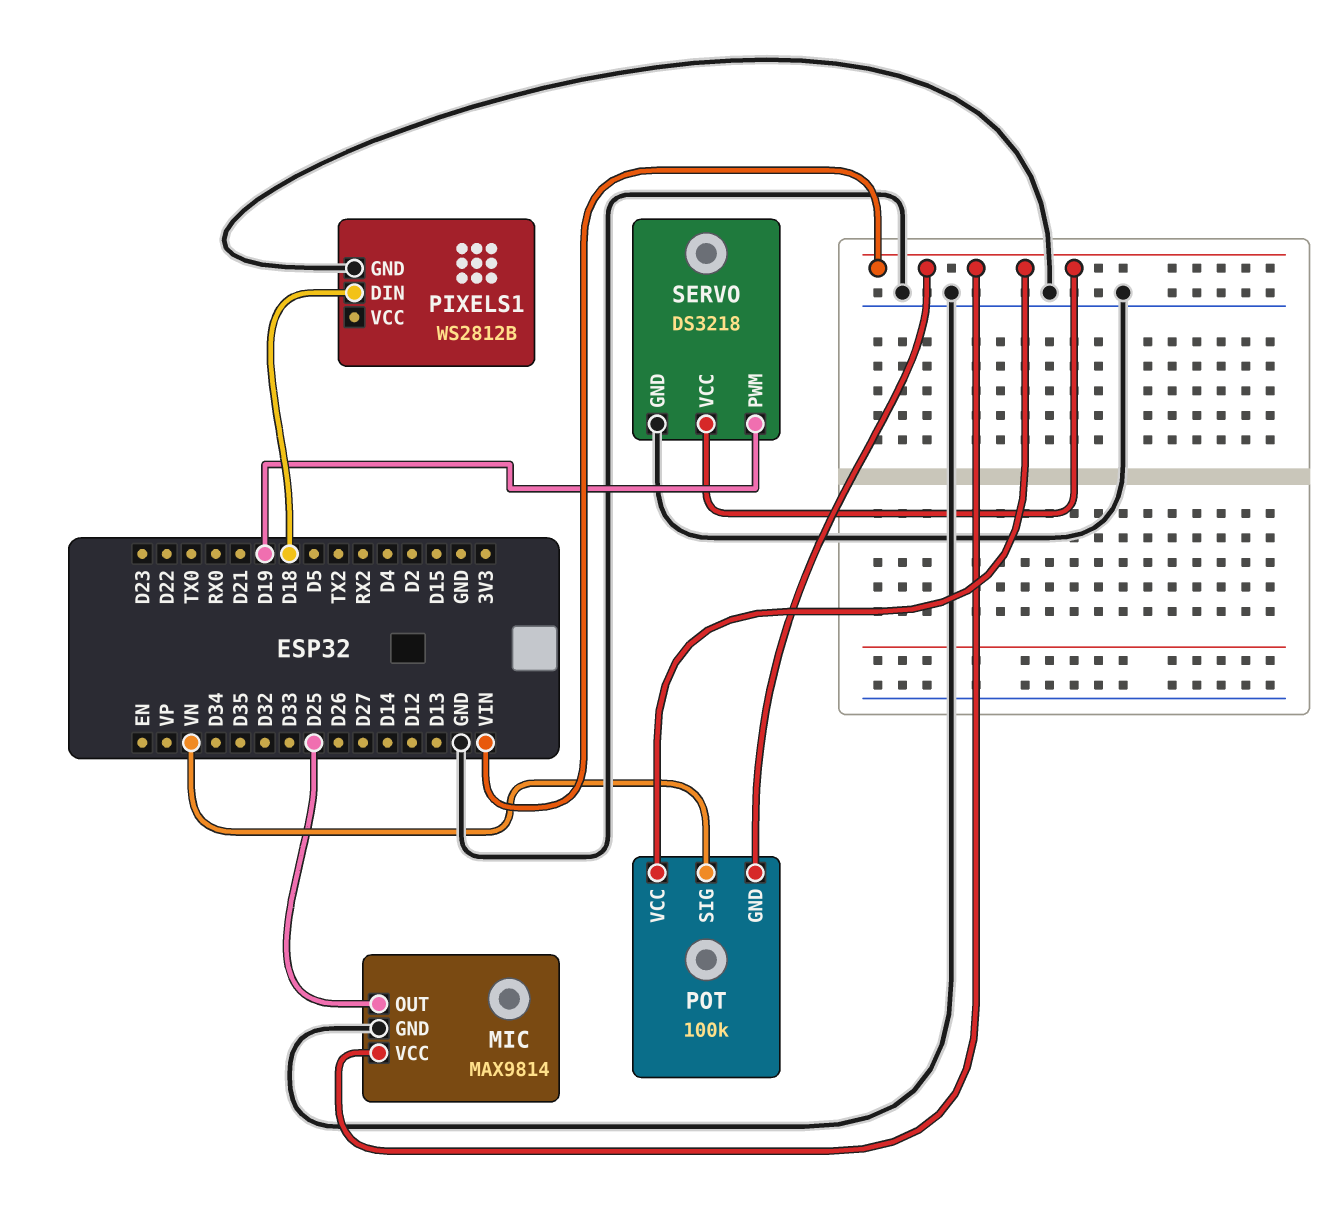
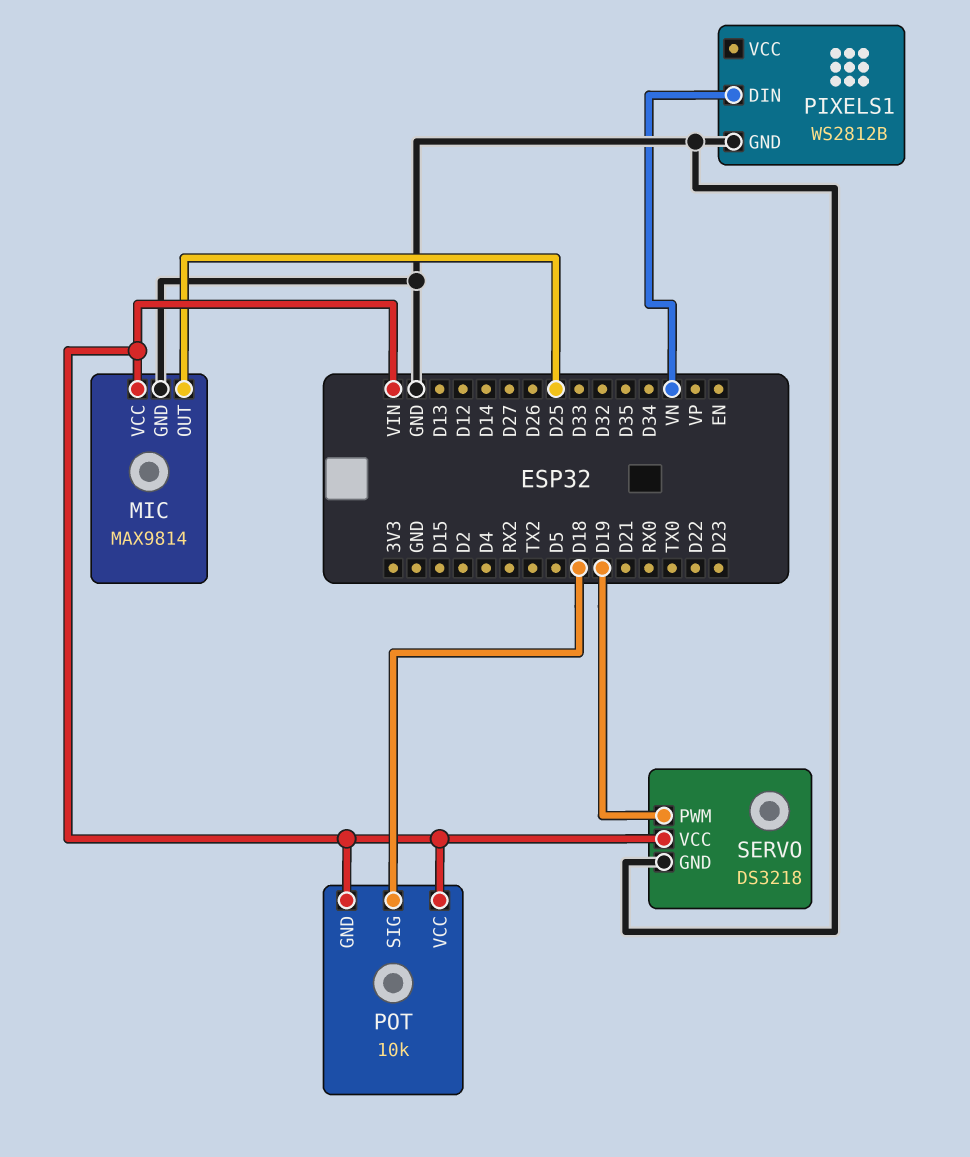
PIXELS1 pin DIN: D18 -> VN
POT: 100k -> 10k
POT pin SIG: VN -> D18

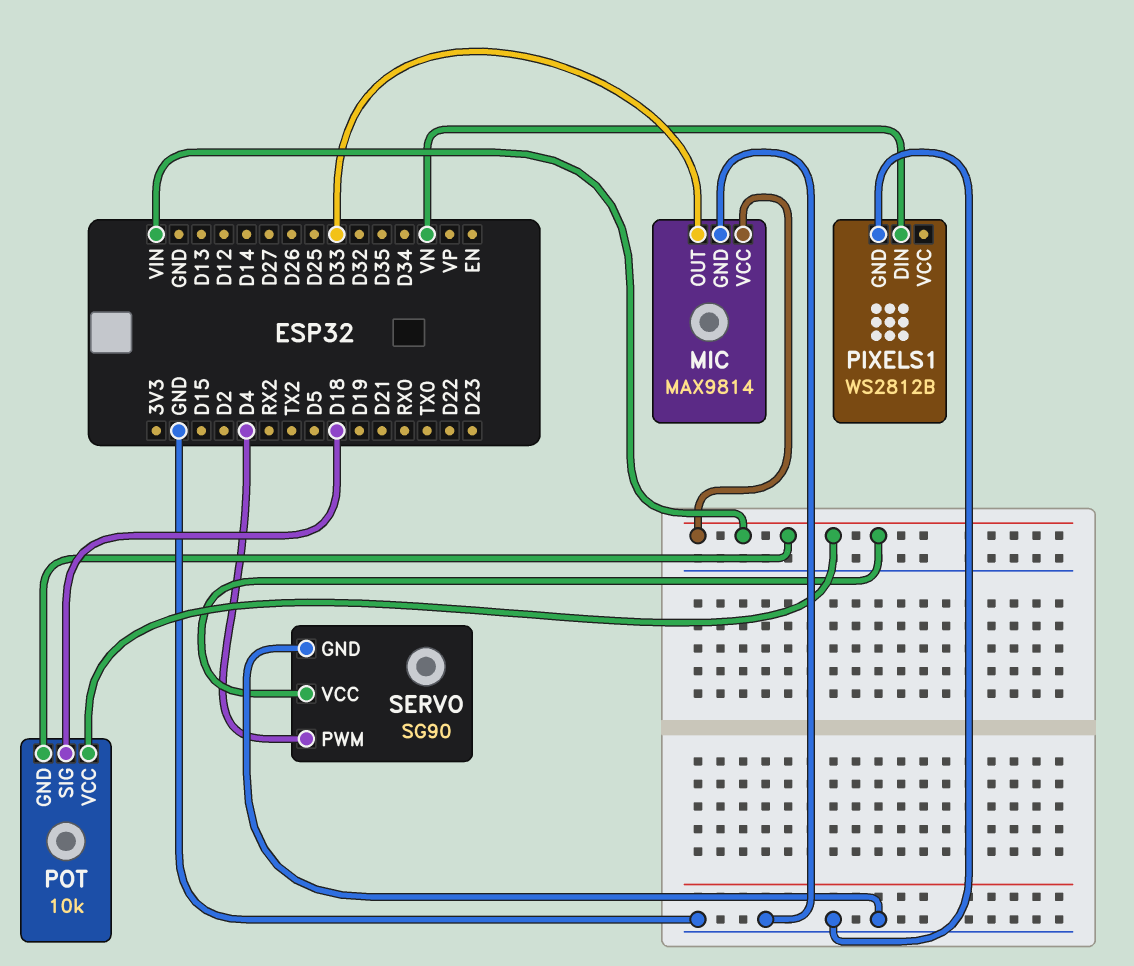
MIC pin OUT: D25 -> D33
SERVO: DS3218 -> SG90
SERVO pin PWM: D19 -> D4

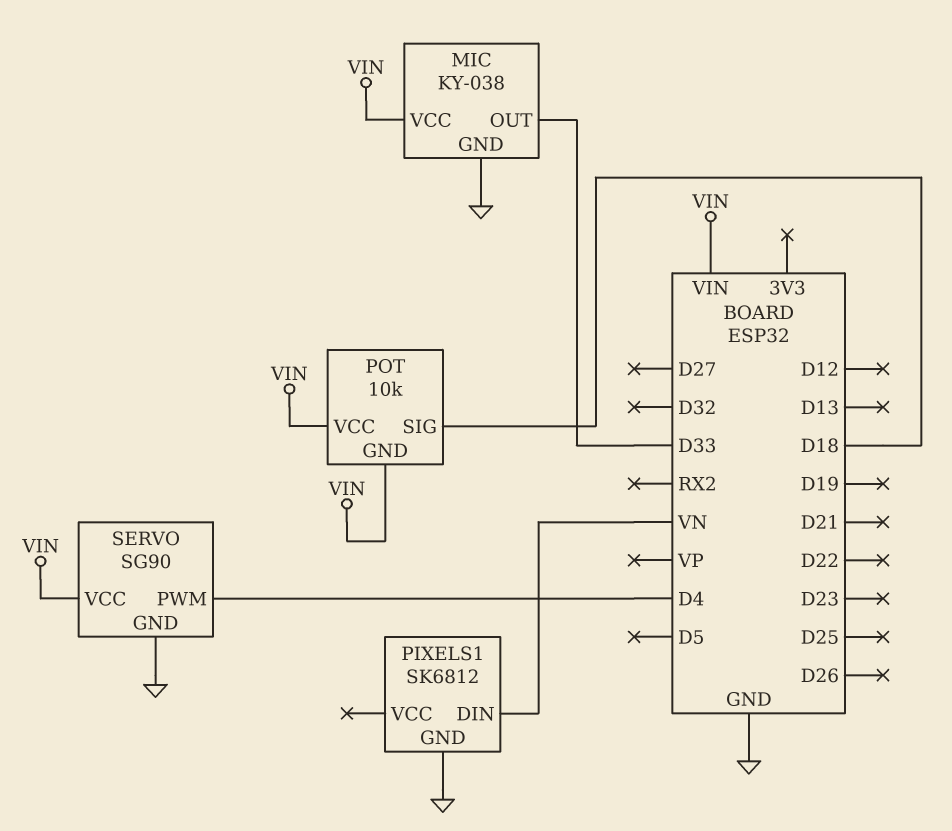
MIC: MAX9814 -> KY-038
PIXELS1: WS2812B -> SK6812

